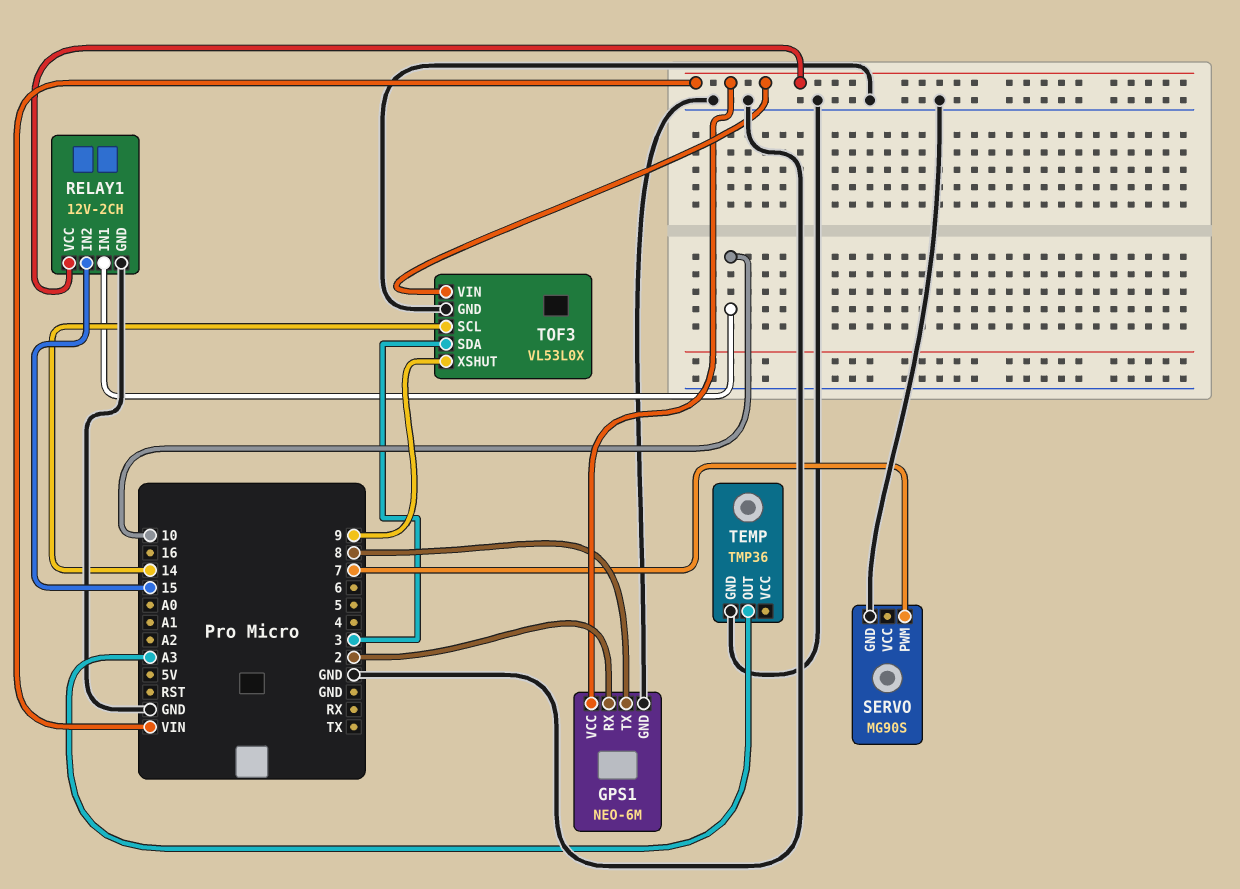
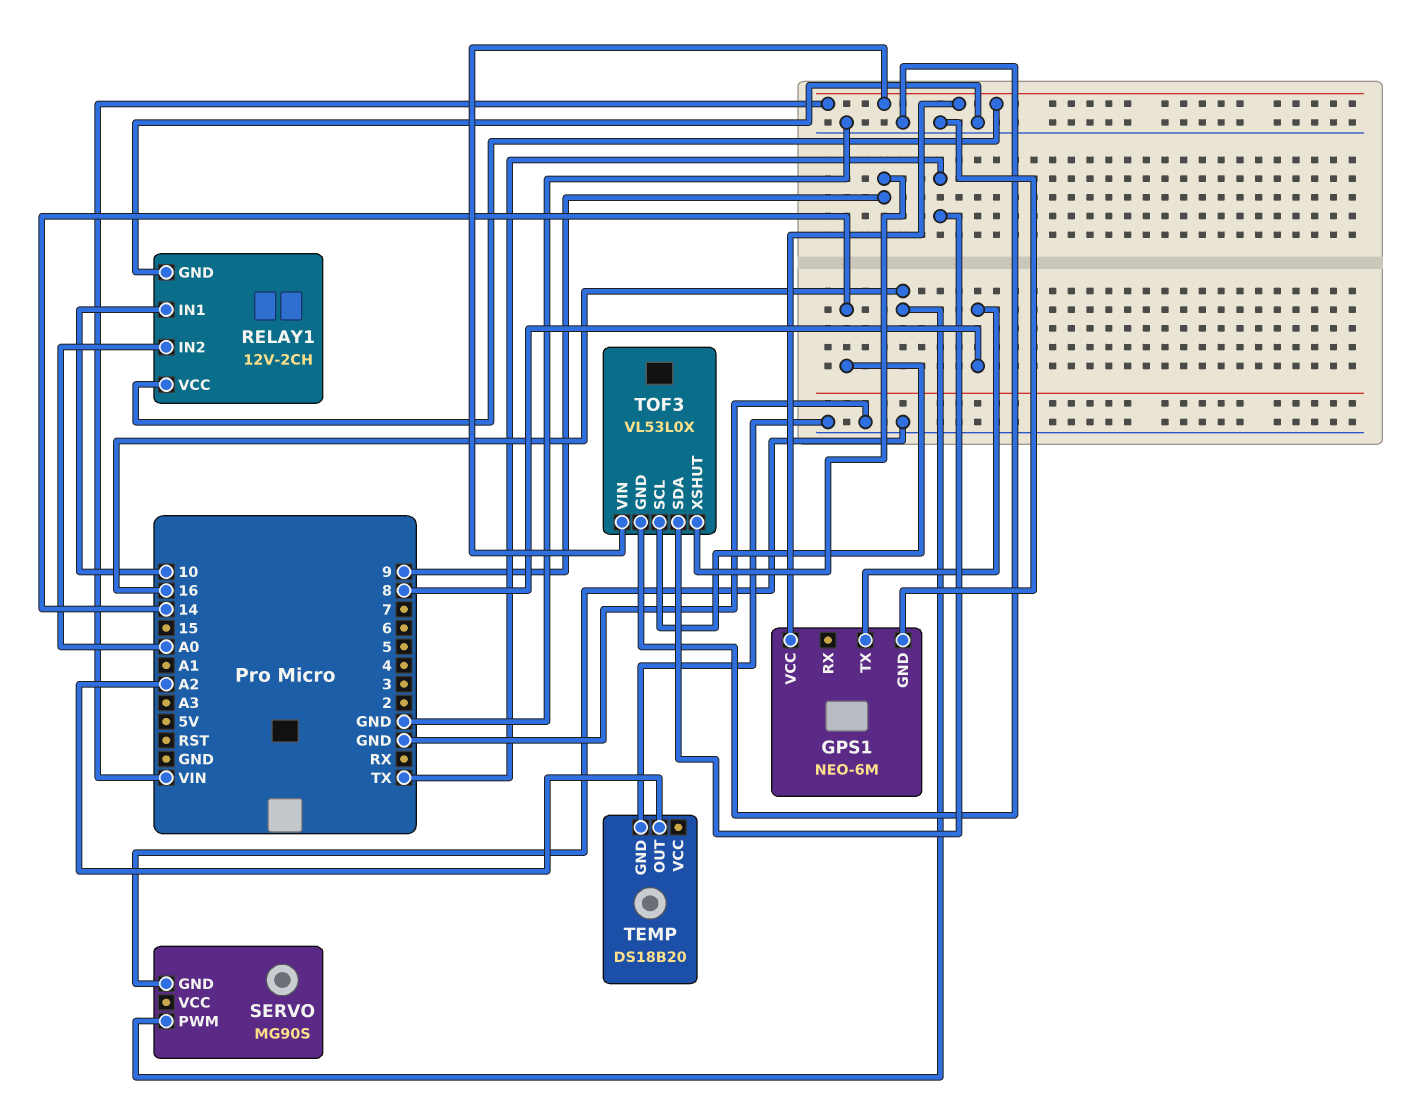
GPS1 pin RX: 2 -> none
RELAY1 pin IN2: 15 -> A0
SERVO pin PWM: 7 -> 16
TEMP: TMP36 -> DS18B20
TEMP pin OUT: A3 -> A2
TOF3 pin SDA: 3 -> TX

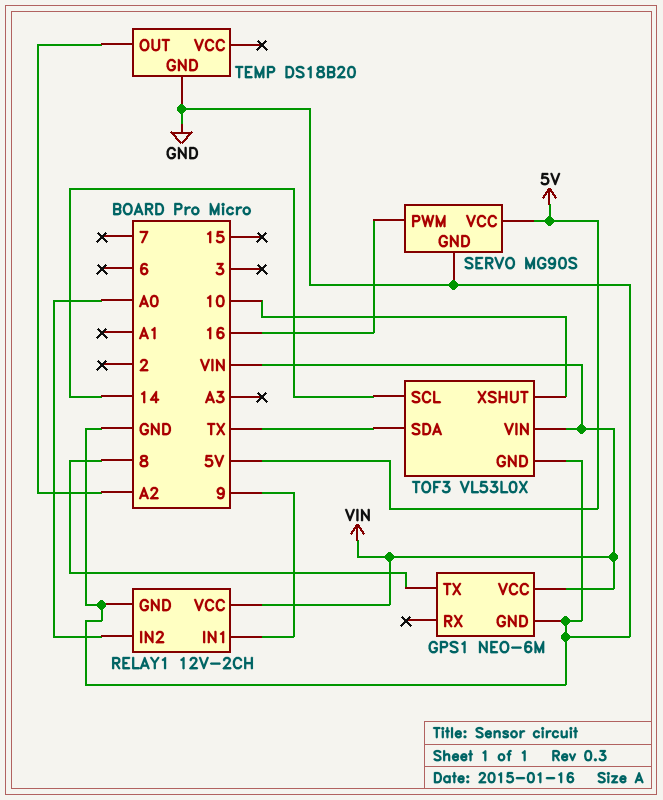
RELAY1 pin IN1: 10 -> 9
SERVO pin VCC: none -> 5V
TOF3 pin XSHUT: 9 -> 10

